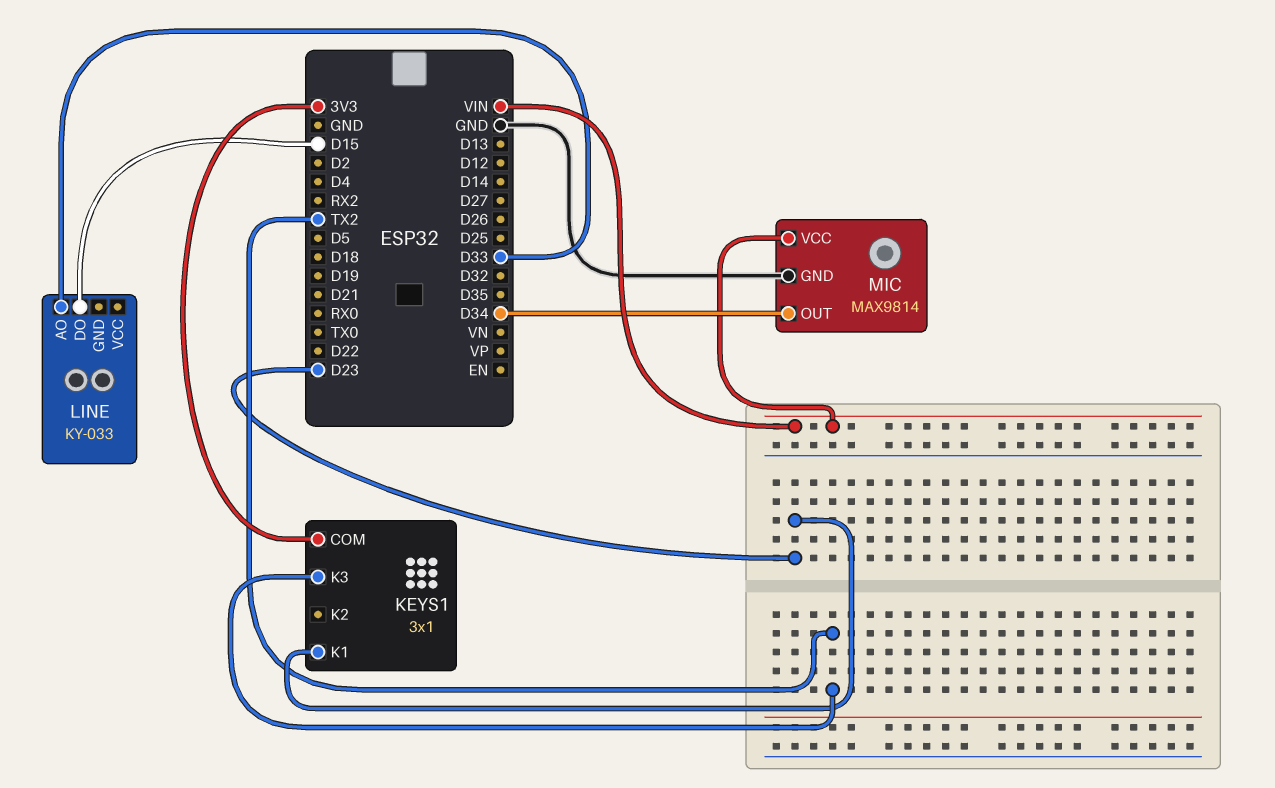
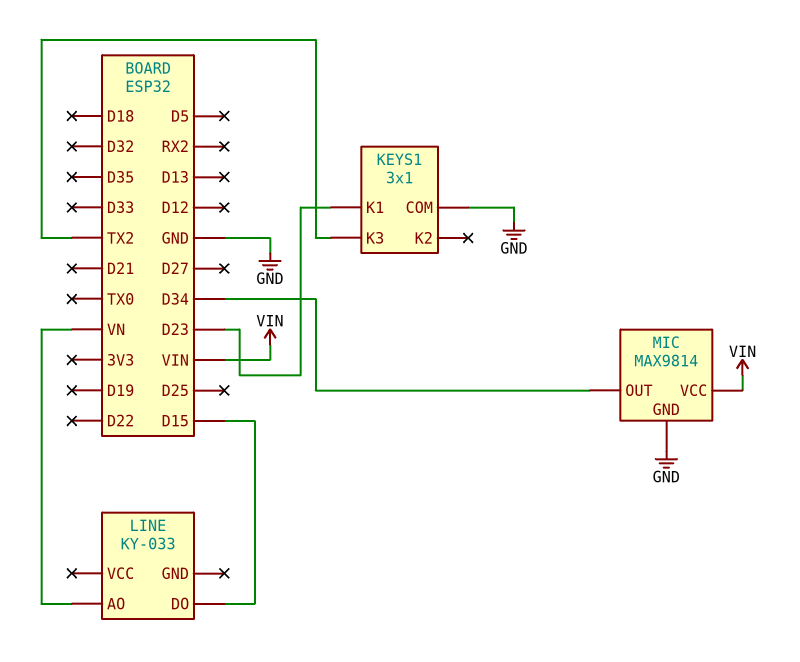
KEYS1 pin COM: 3V3 -> GND
LINE pin AO: D33 -> VN

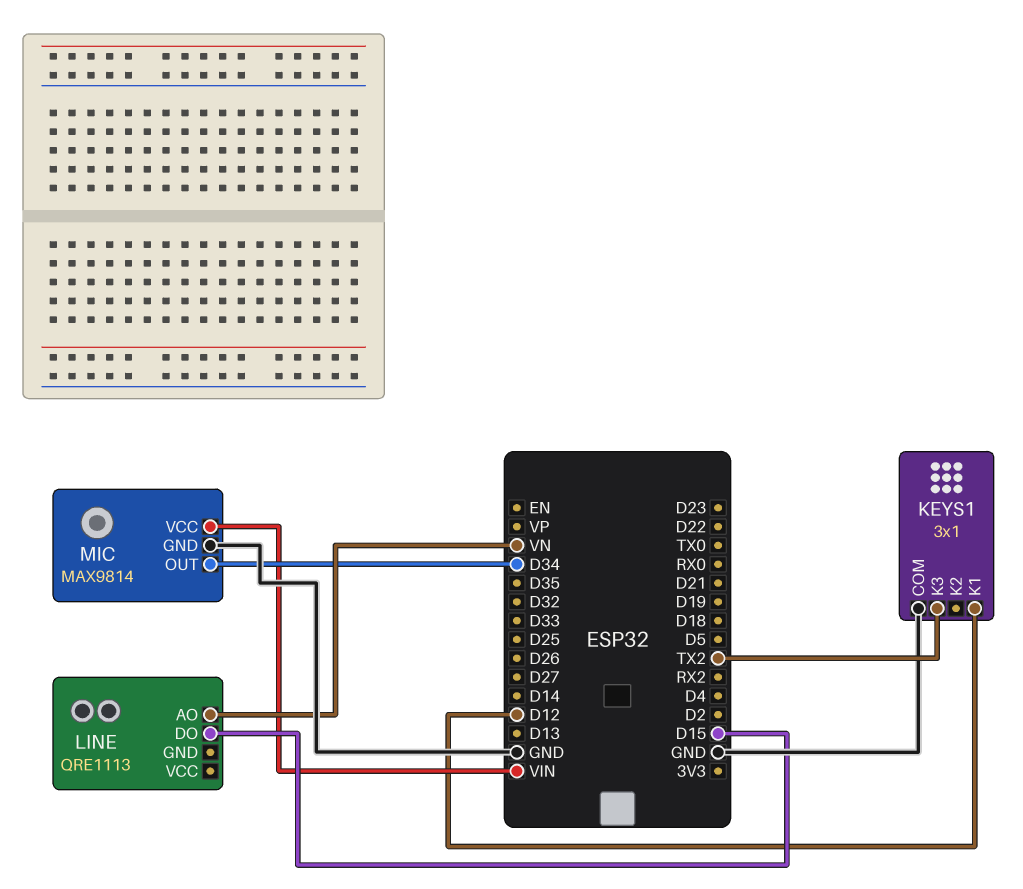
KEYS1 pin K1: D23 -> D12
LINE: KY-033 -> QRE1113

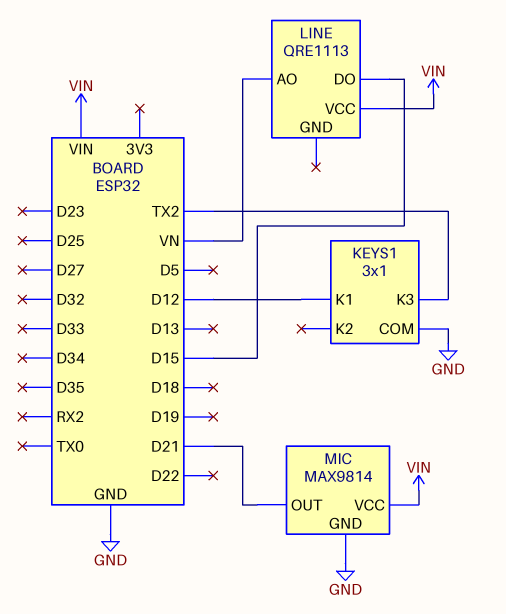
LINE pin VCC: none -> VIN
MIC pin OUT: D34 -> D21

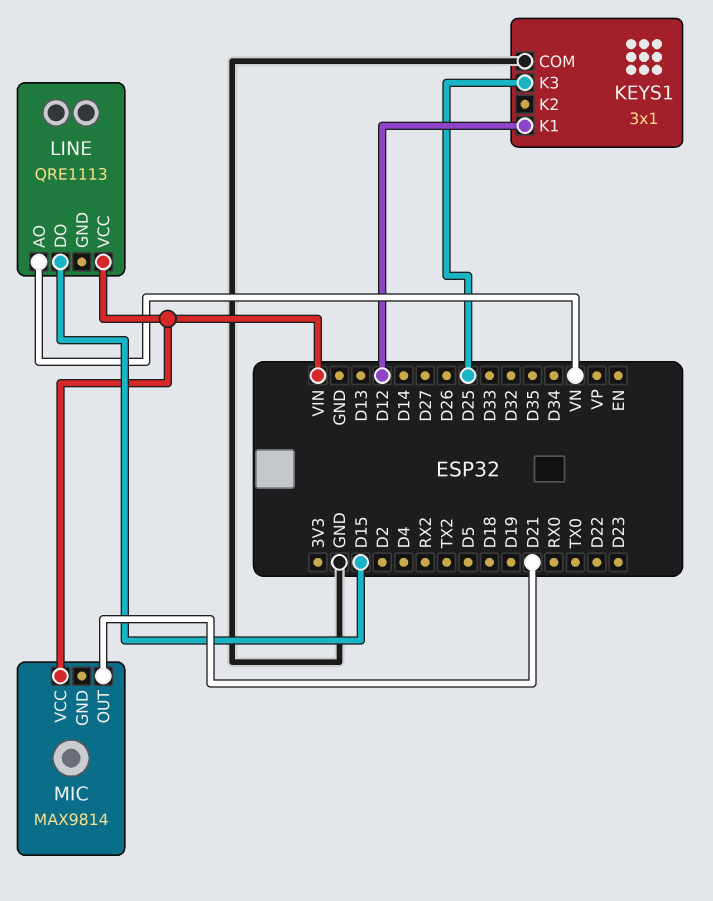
KEYS1 pin K3: TX2 -> D25
MIC pin GND: GND -> none

